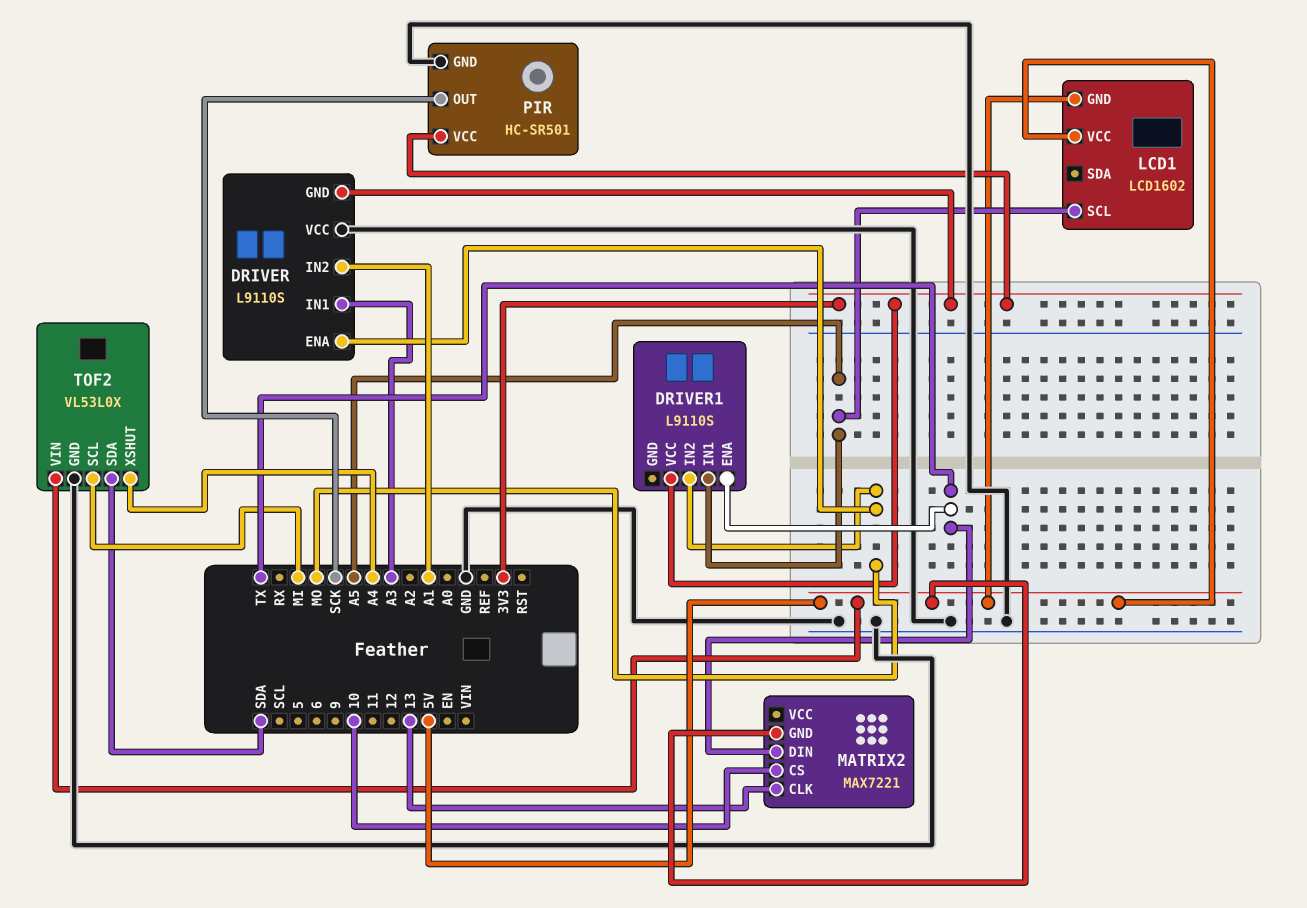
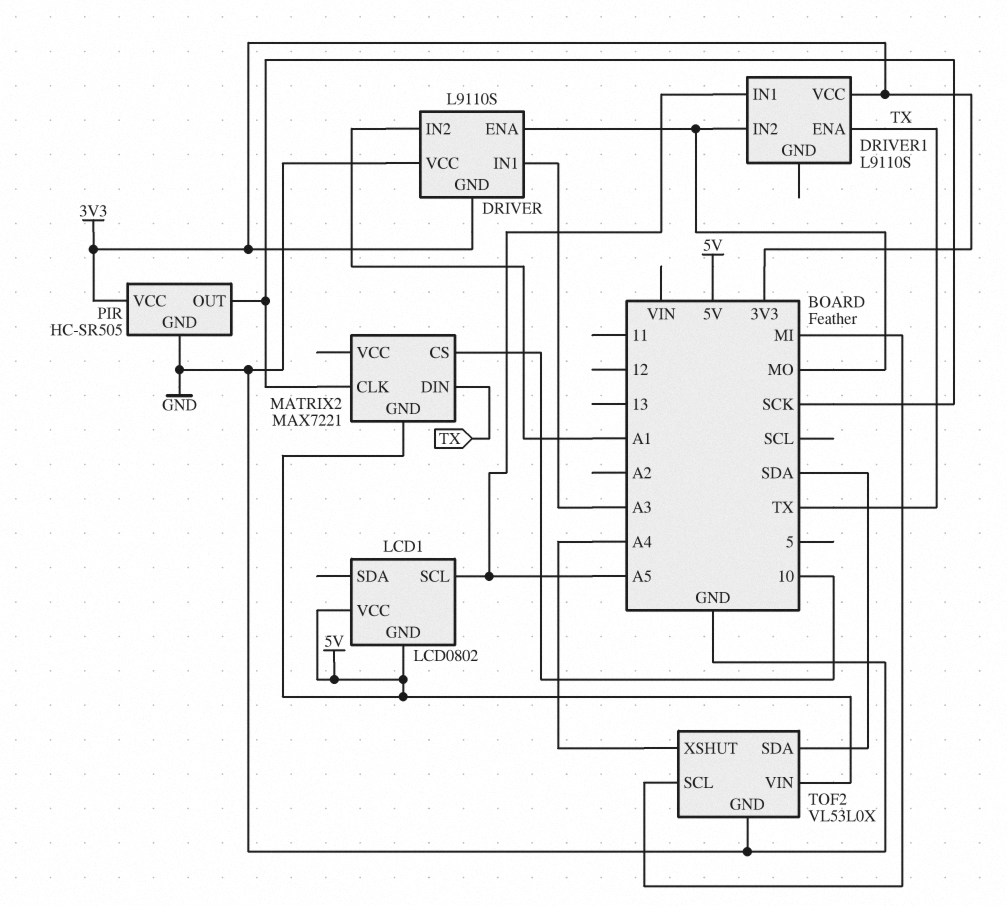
LCD1: LCD1602 -> LCD0802
MATRIX2 pin CLK: 13 -> SCK
PIR: HC-SR501 -> HC-SR505

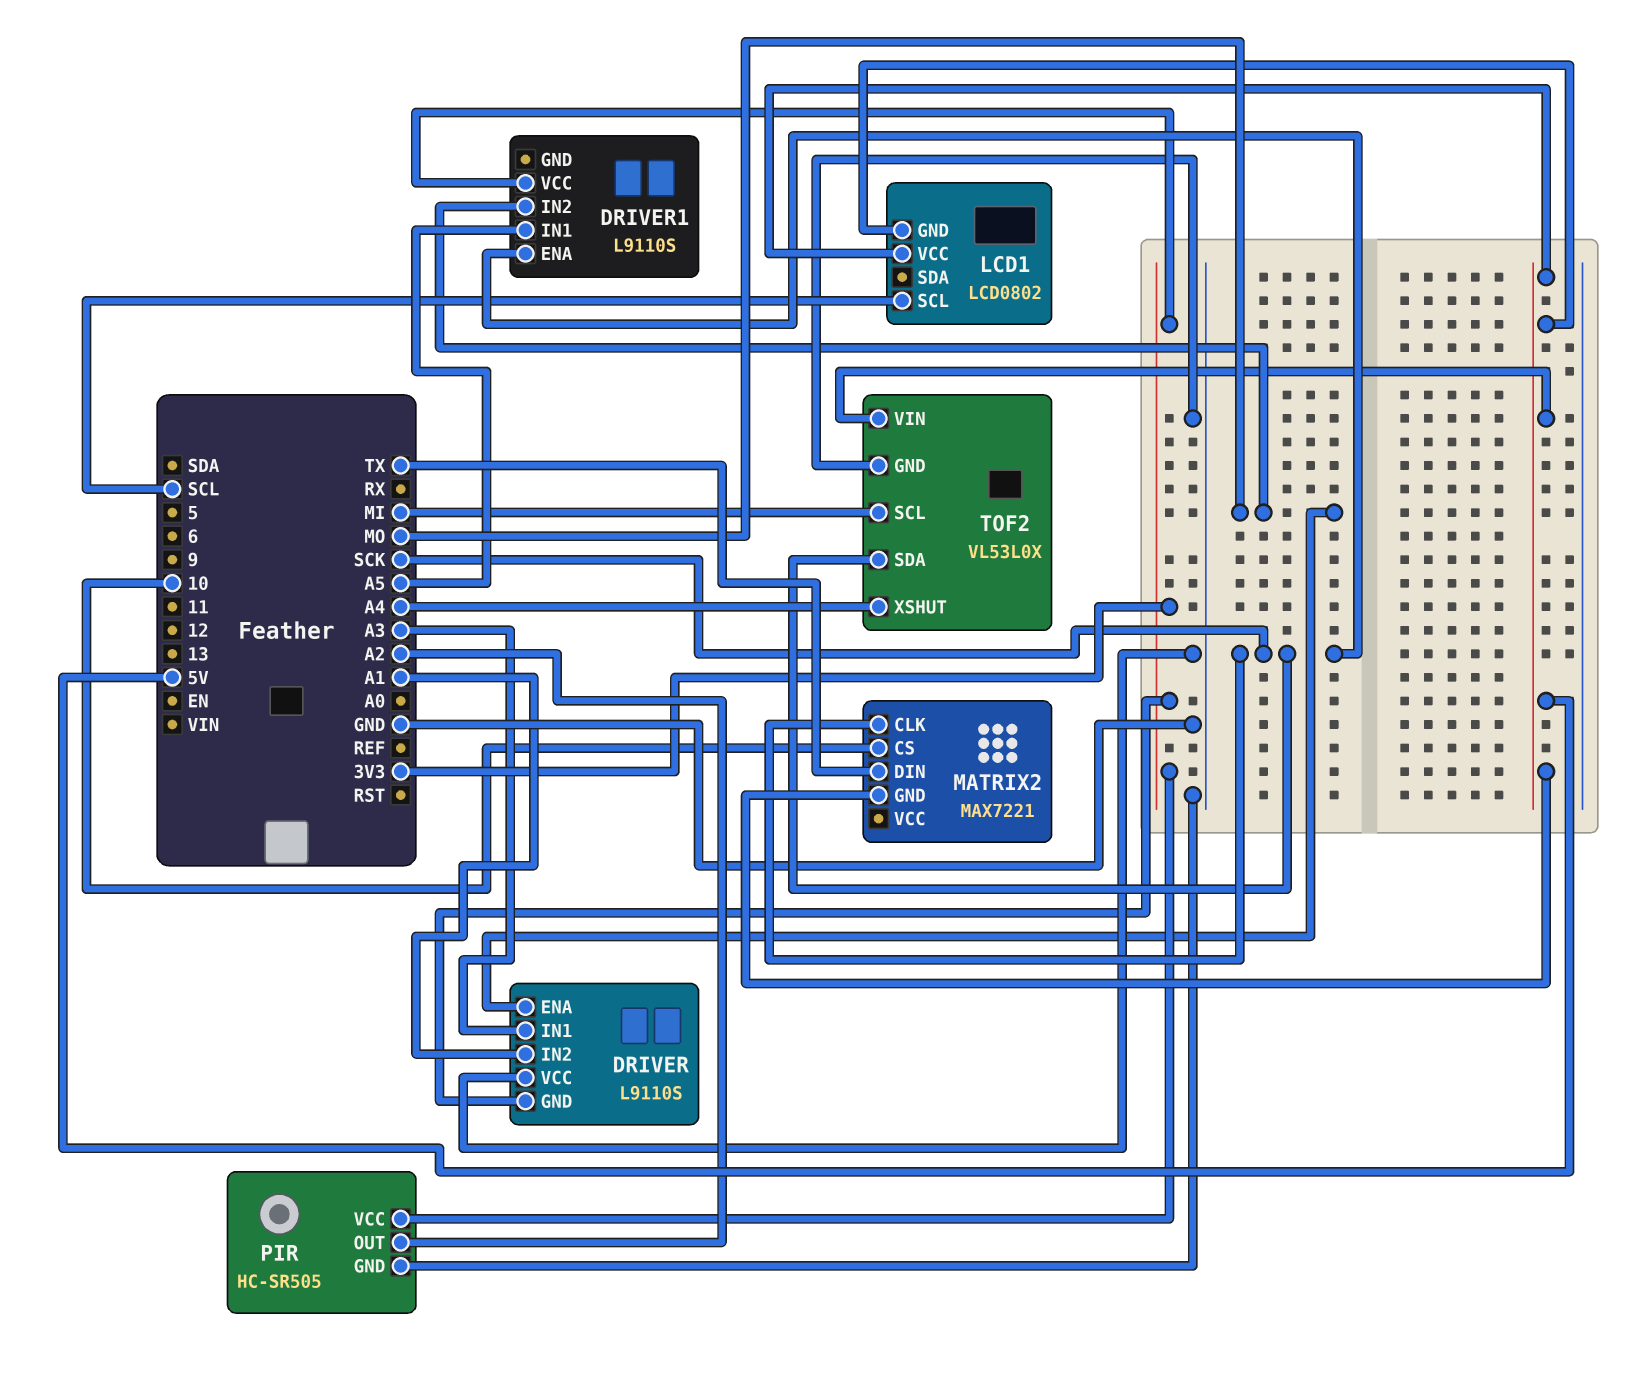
DRIVER1 pin ENA: TX -> SCK
LCD1 pin SCL: A5 -> SCL
PIR pin OUT: SCK -> A2
TOF2 pin SDA: SDA -> SCK

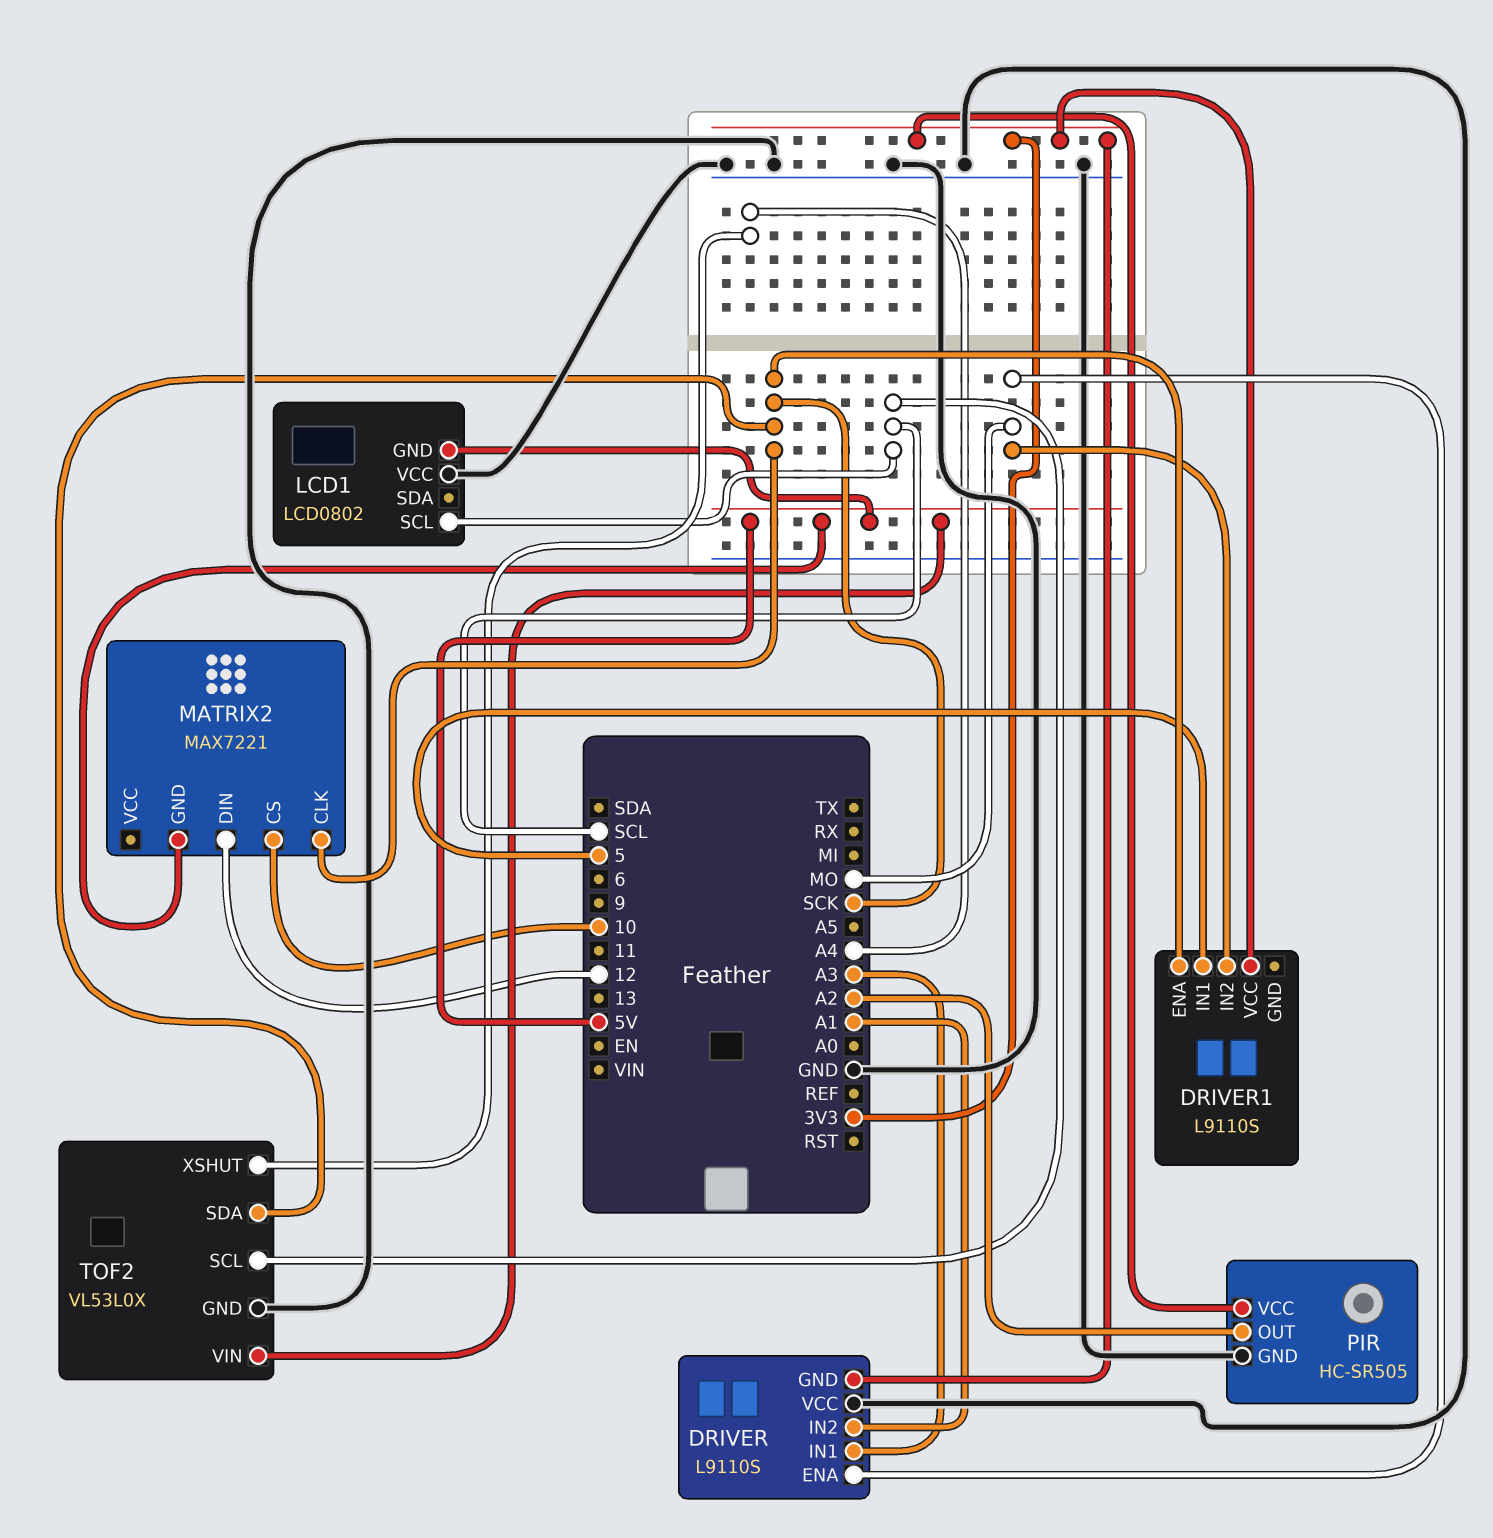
DRIVER1 pin IN1: A5 -> 5
LCD1 pin VCC: 5V -> GND
MATRIX2 pin DIN: TX -> 12
TOF2 pin SCL: MI -> SCL

